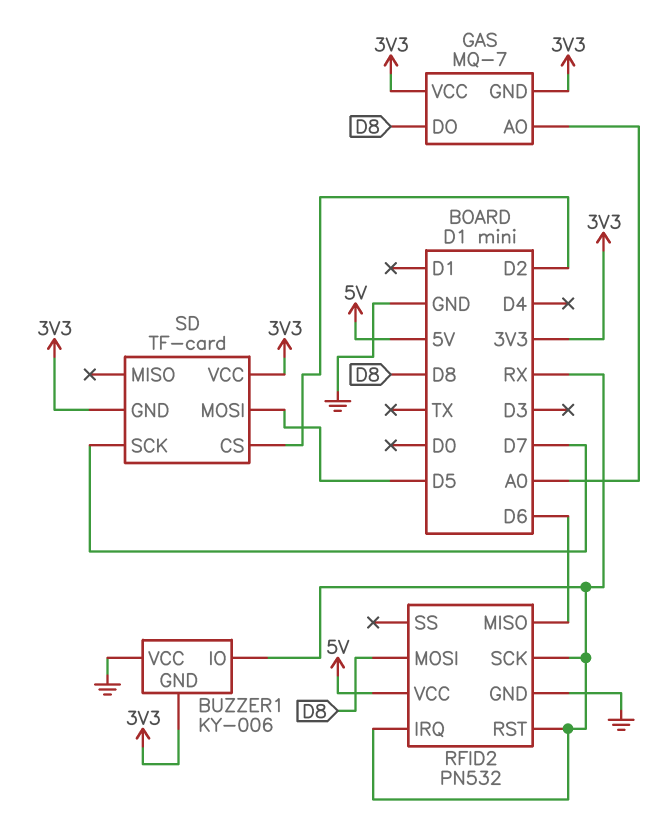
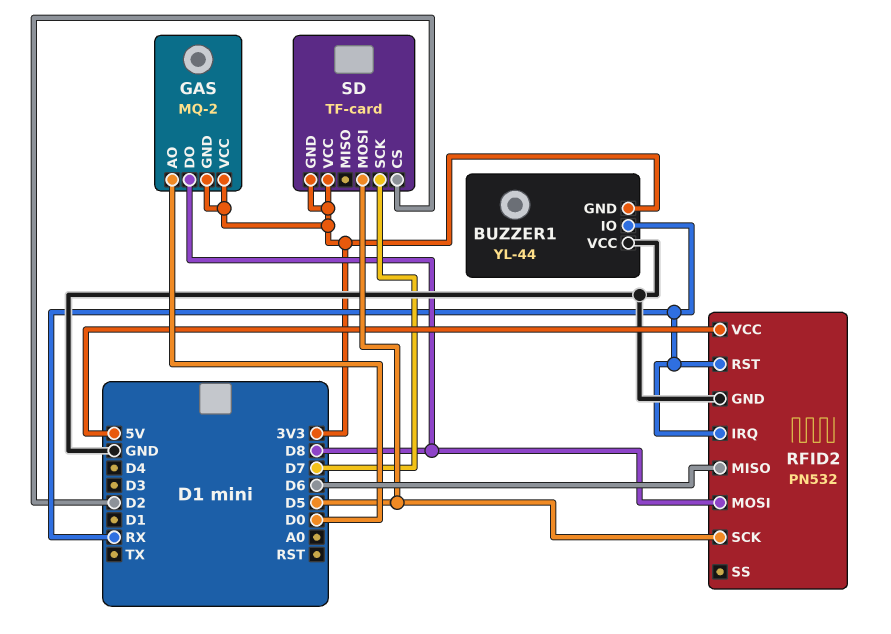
BUZZER1: KY-006 -> YL-44
GAS: MQ-7 -> MQ-2
GAS pin AO: A0 -> D0
RFID2 pin SCK: RX -> D5

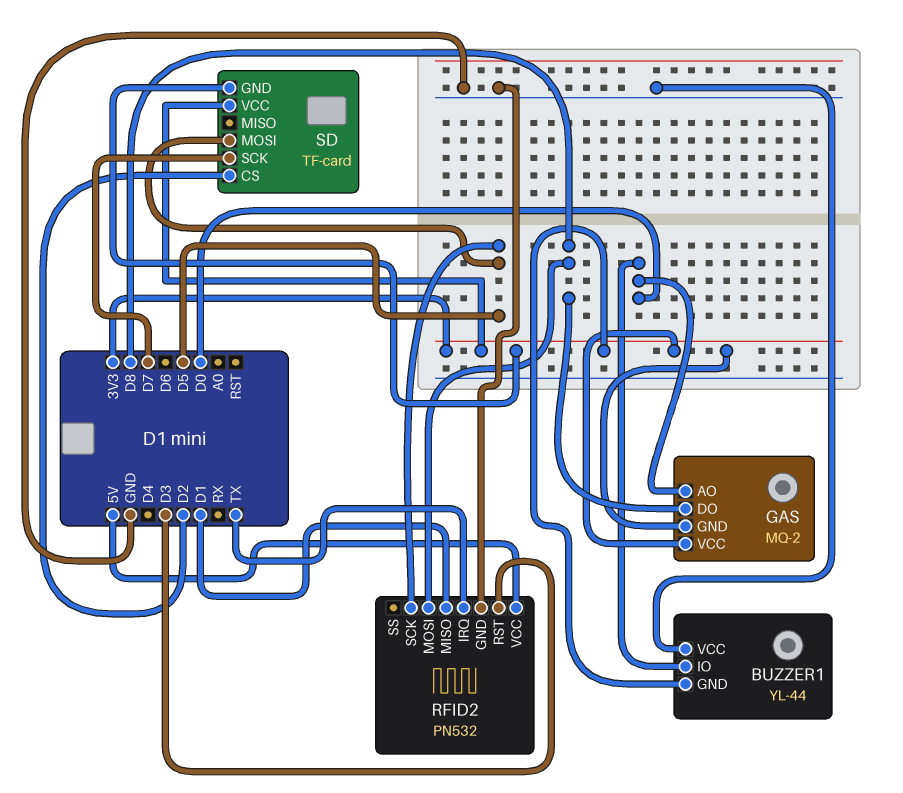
BUZZER1 pin IO: RX -> D0
RFID2 pin IRQ: RX -> TX
RFID2 pin MISO: D6 -> D1
RFID2 pin RST: RX -> D3

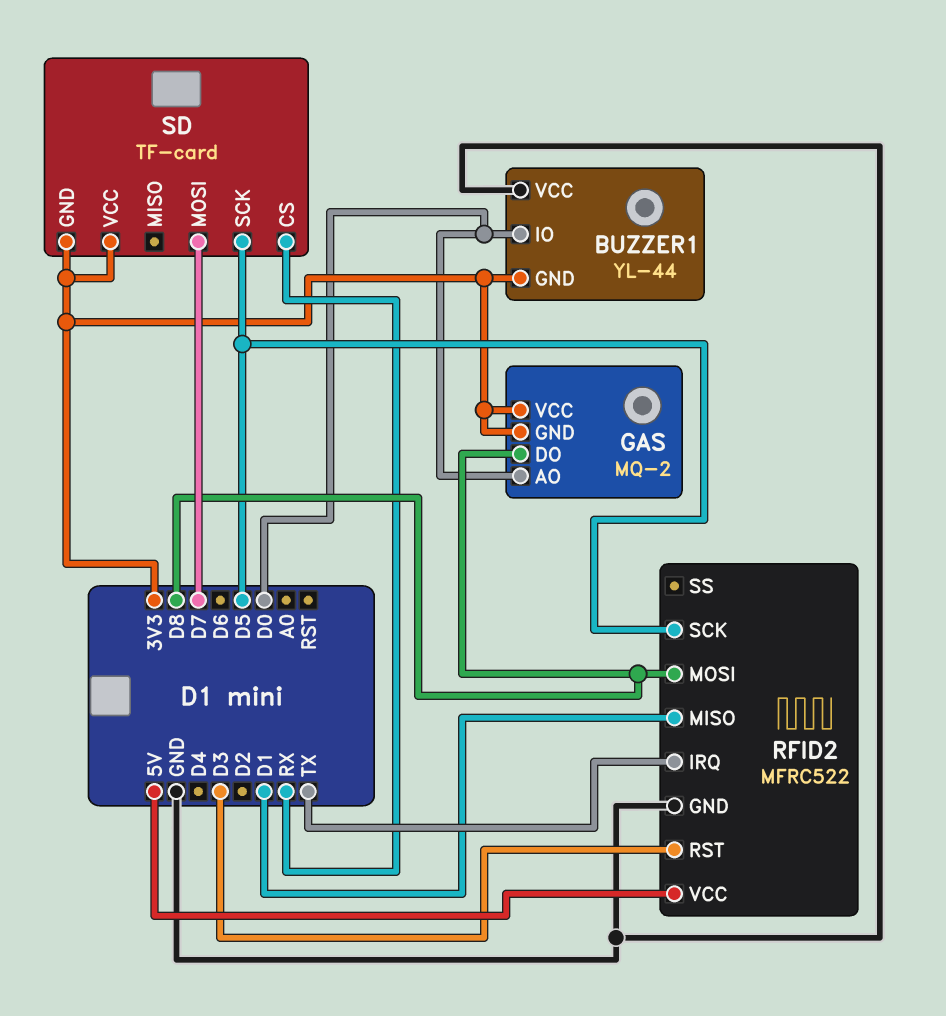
RFID2: PN532 -> MFRC522
SD pin CS: D2 -> RX
SD pin MOSI: D5 -> D7
SD pin SCK: D7 -> D5

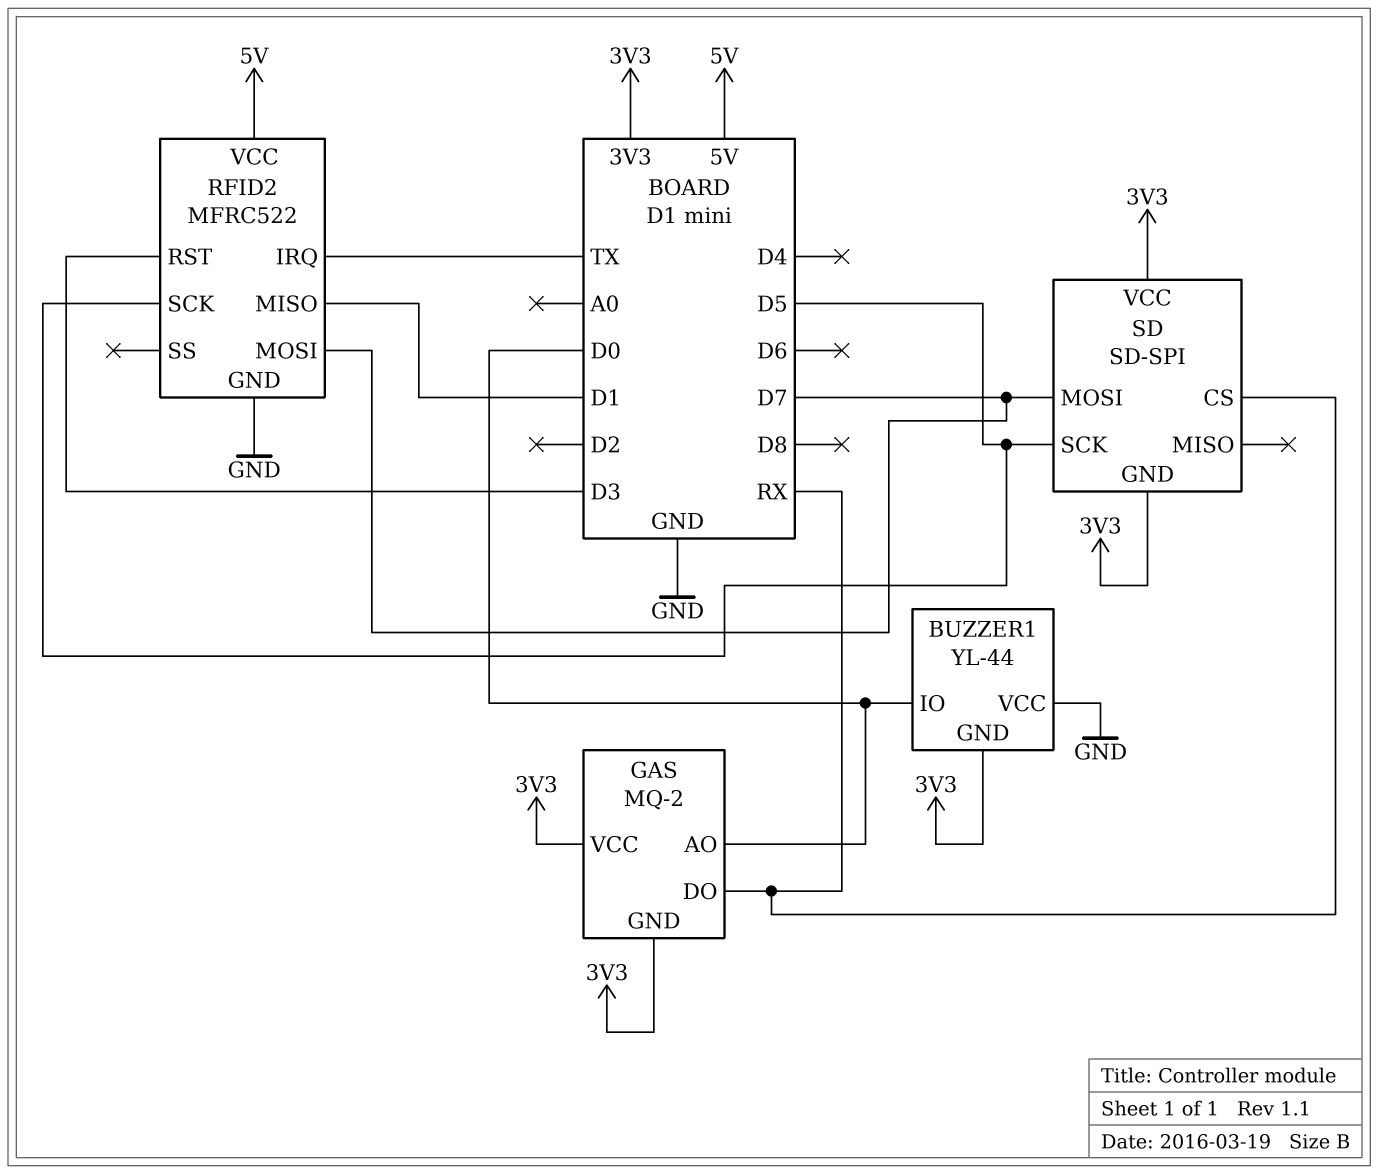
GAS pin DO: D8 -> RX
RFID2 pin MOSI: D8 -> D7
SD: TF-card -> SD-SPI

